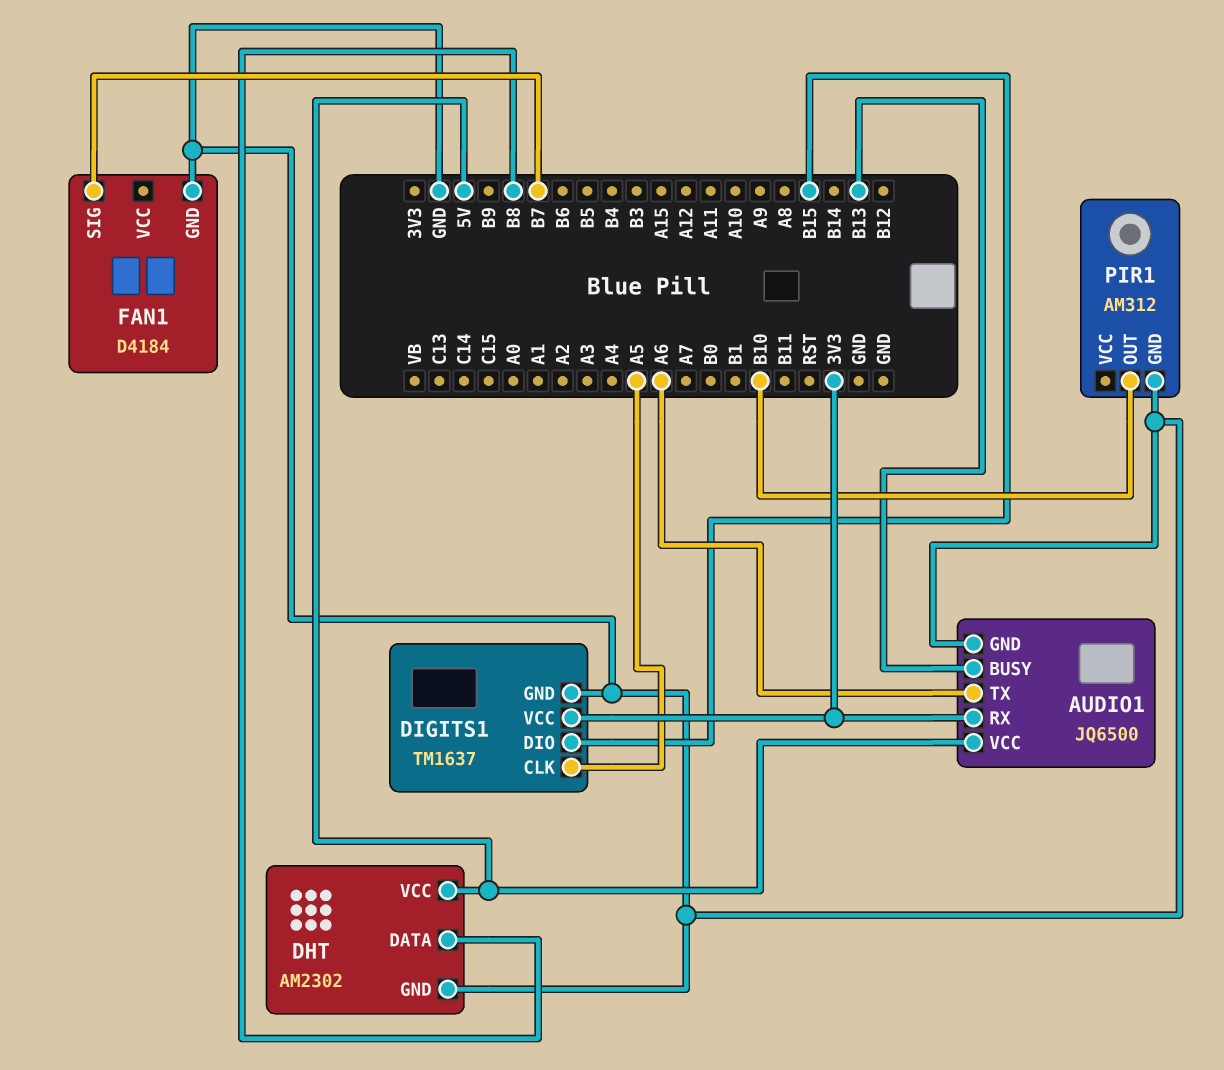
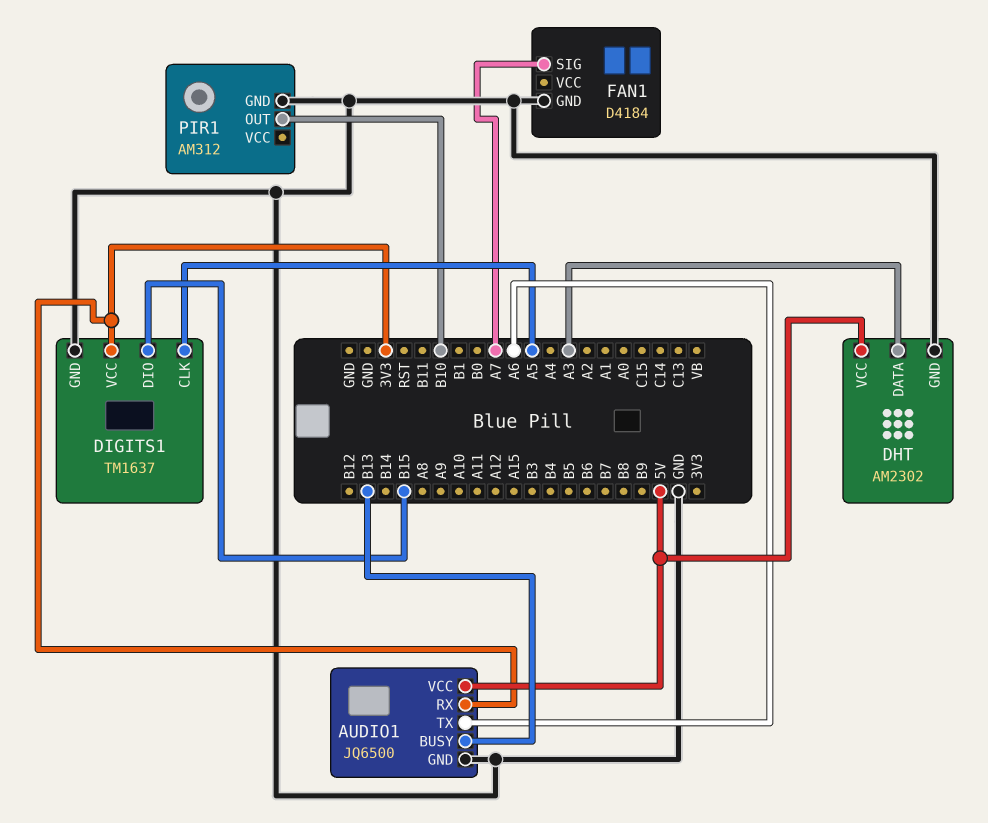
DHT pin DATA: B8 -> A3
FAN1 pin SIG: B7 -> A7

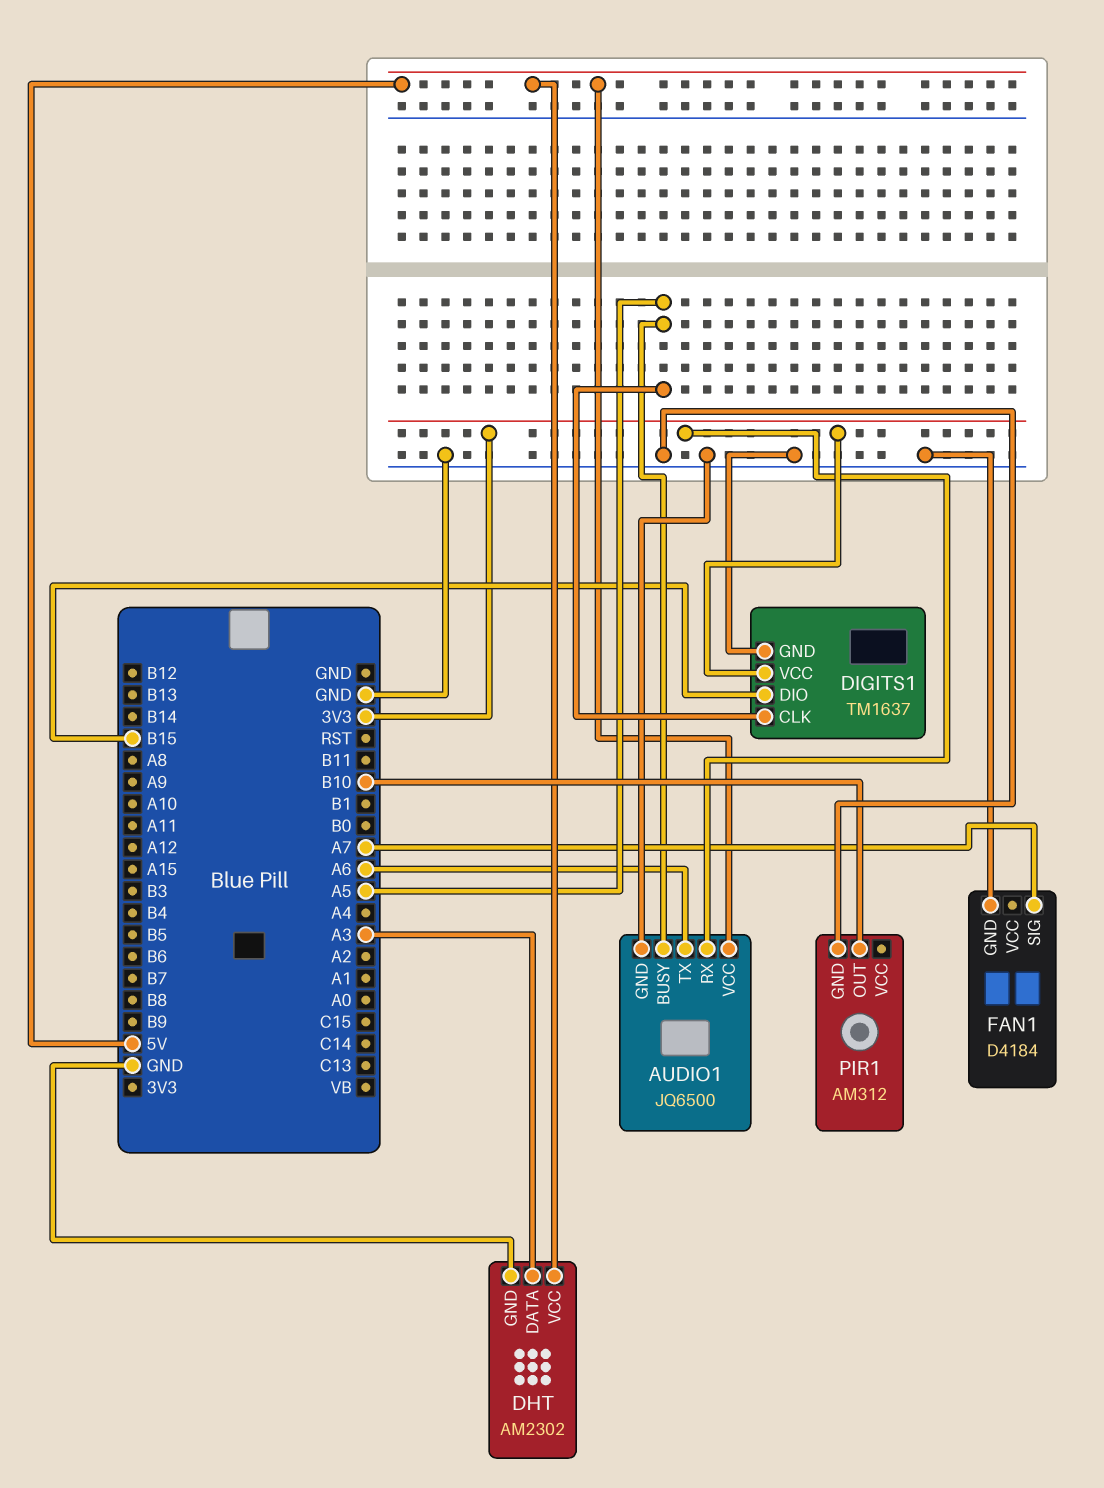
AUDIO1 pin BUSY: B13 -> A5

